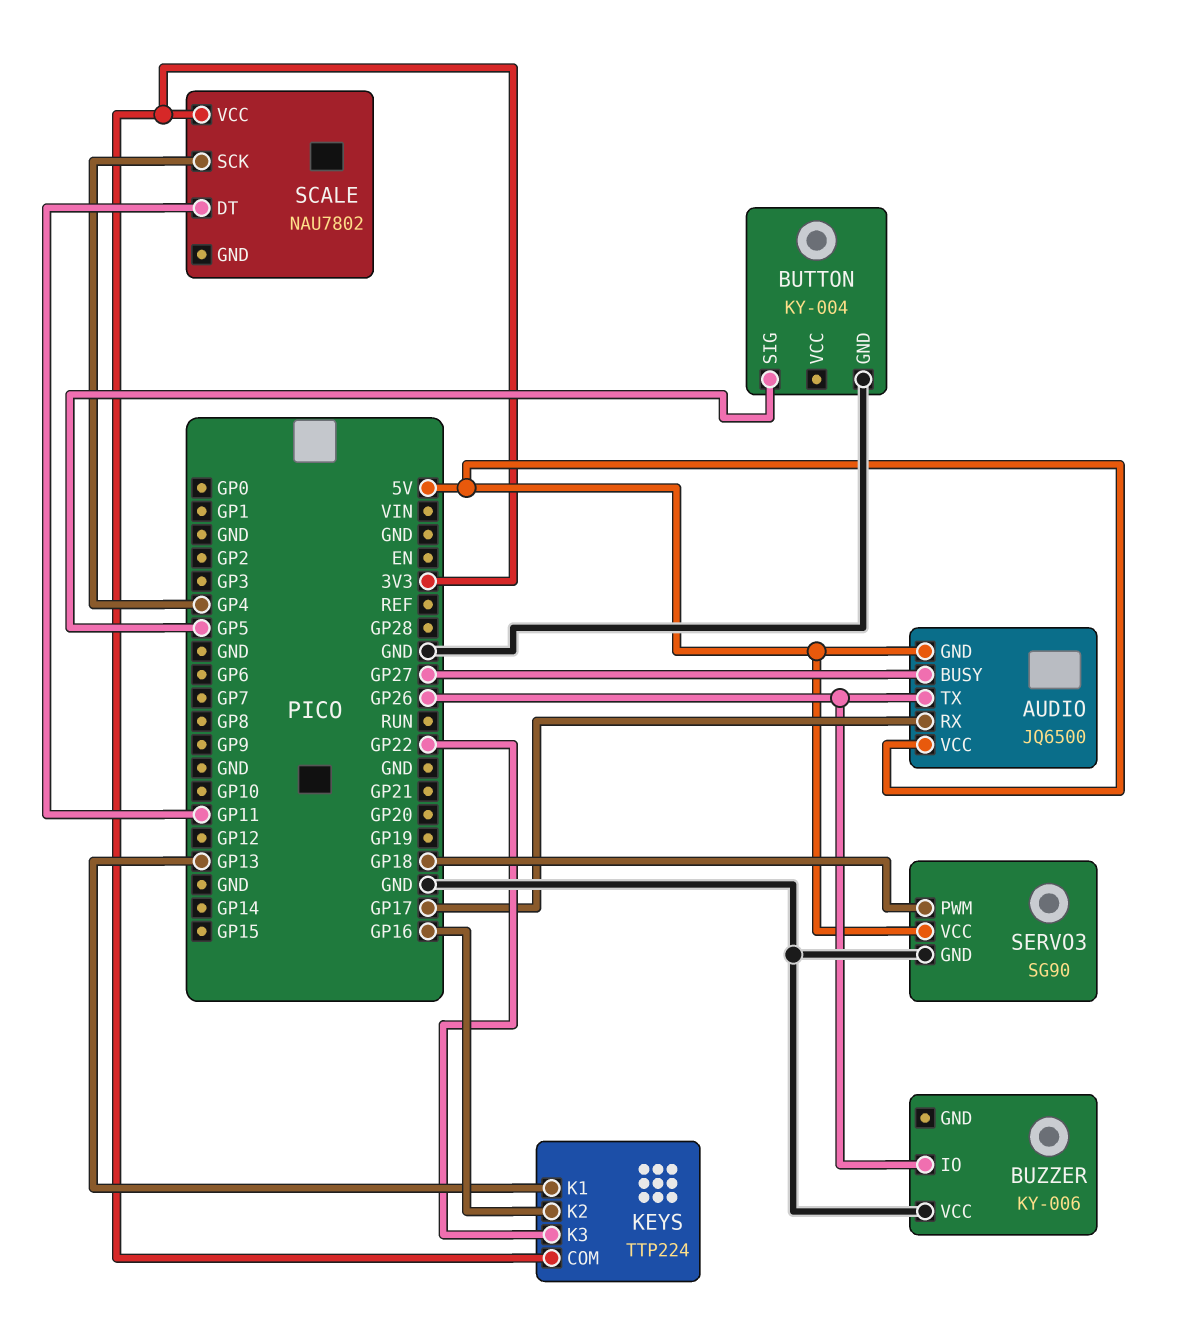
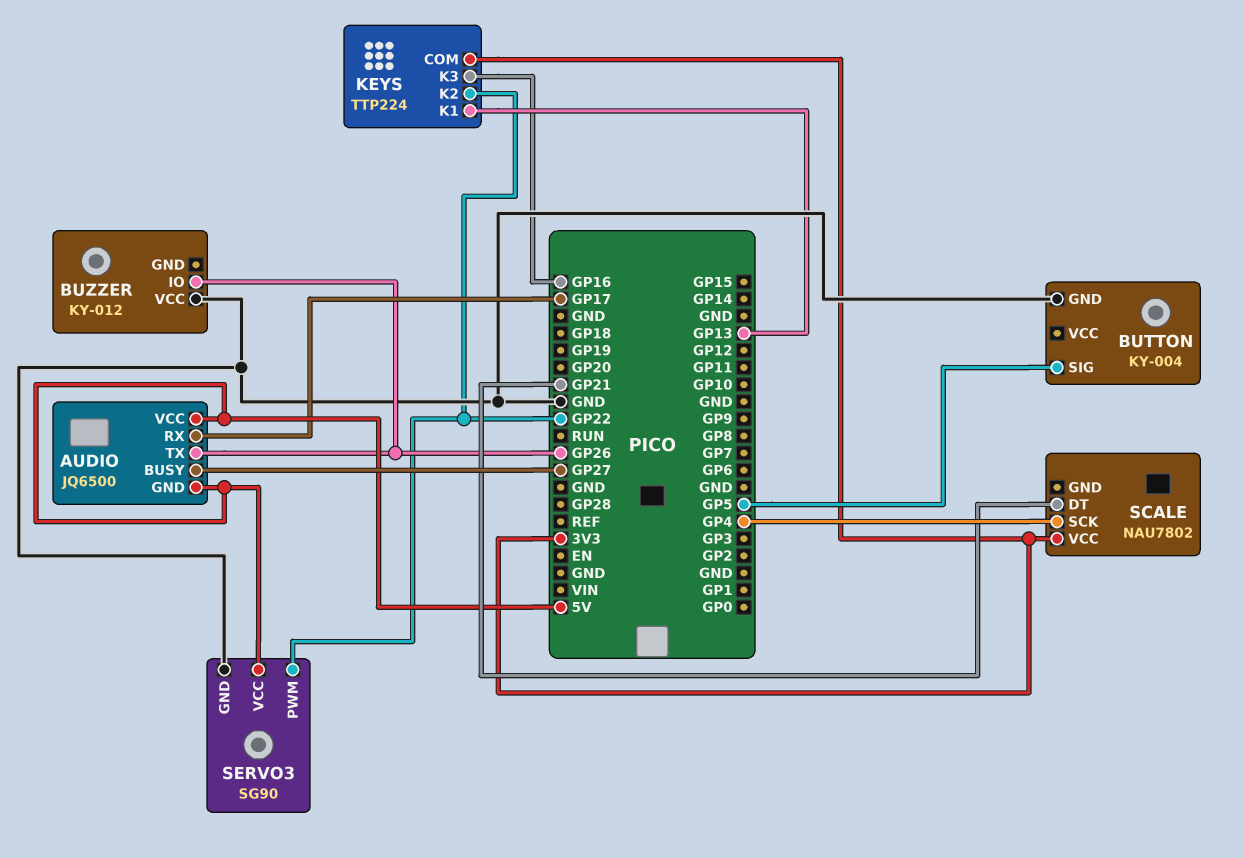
BUZZER: KY-006 -> KY-012
KEYS pin K2: GP16 -> GP22
KEYS pin K3: GP22 -> GP16
SCALE pin DT: GP11 -> GP21
SERVO3 pin PWM: GP18 -> GP22

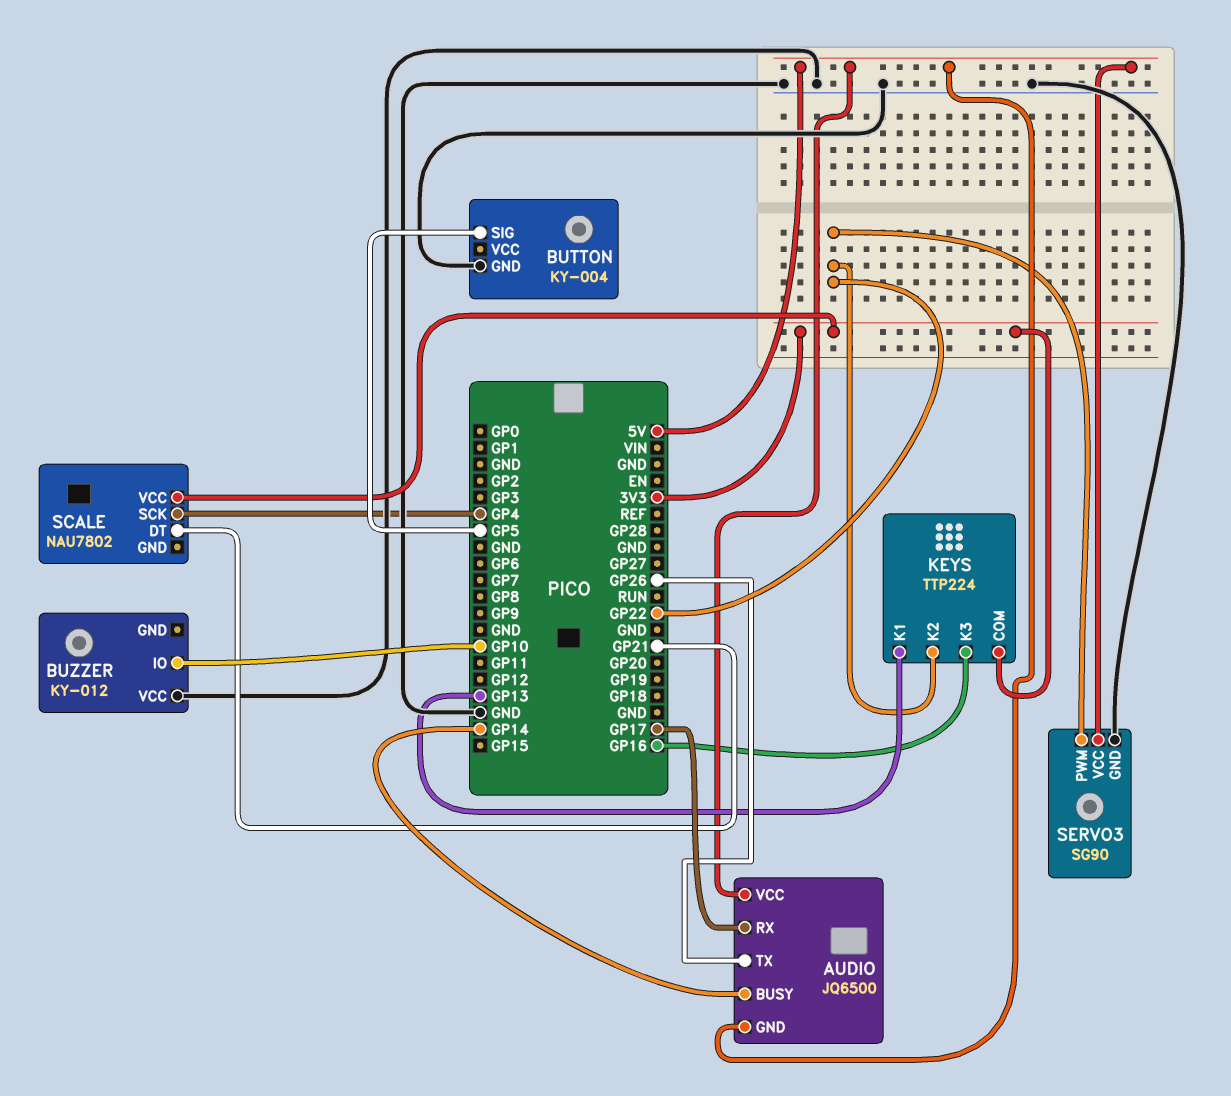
AUDIO pin BUSY: GP27 -> GP14
BUZZER pin IO: GP26 -> GP10

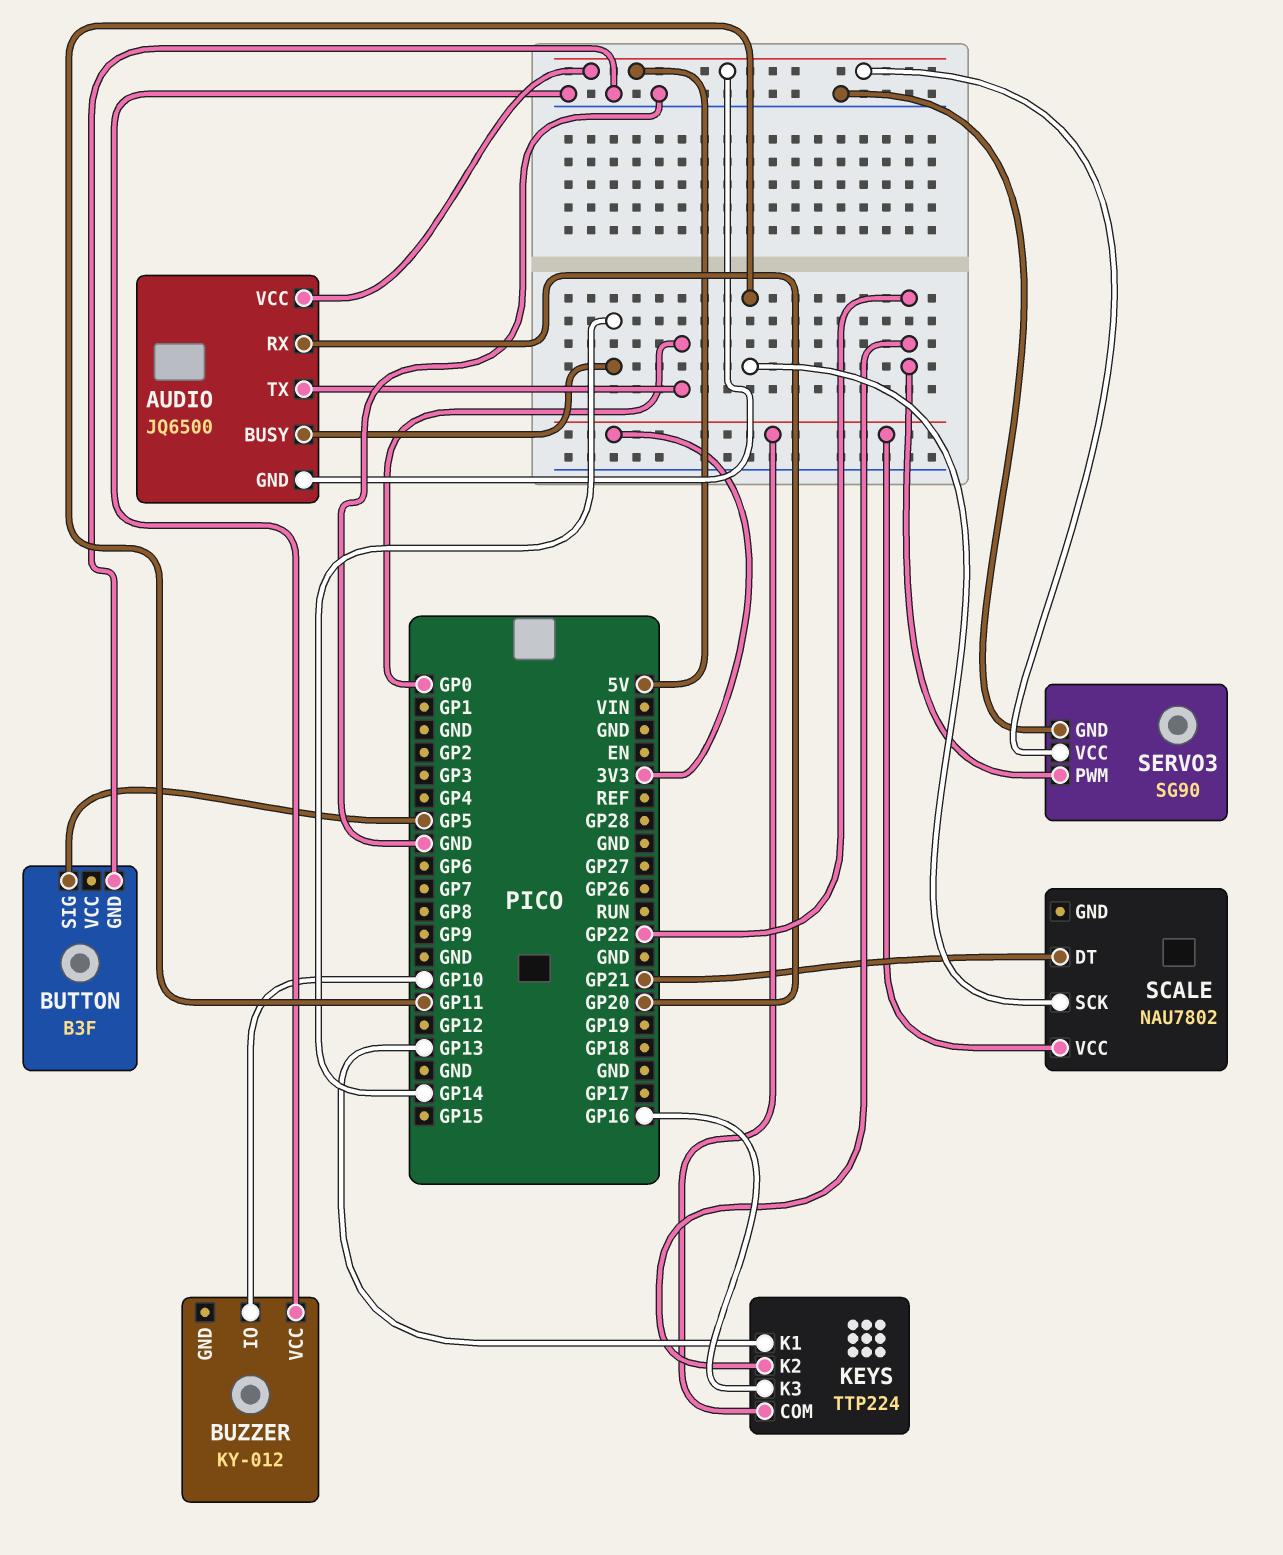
AUDIO pin RX: GP17 -> GP20
AUDIO pin TX: GP26 -> GP0
BUTTON: KY-004 -> B3F
SCALE pin SCK: GP4 -> GP11

